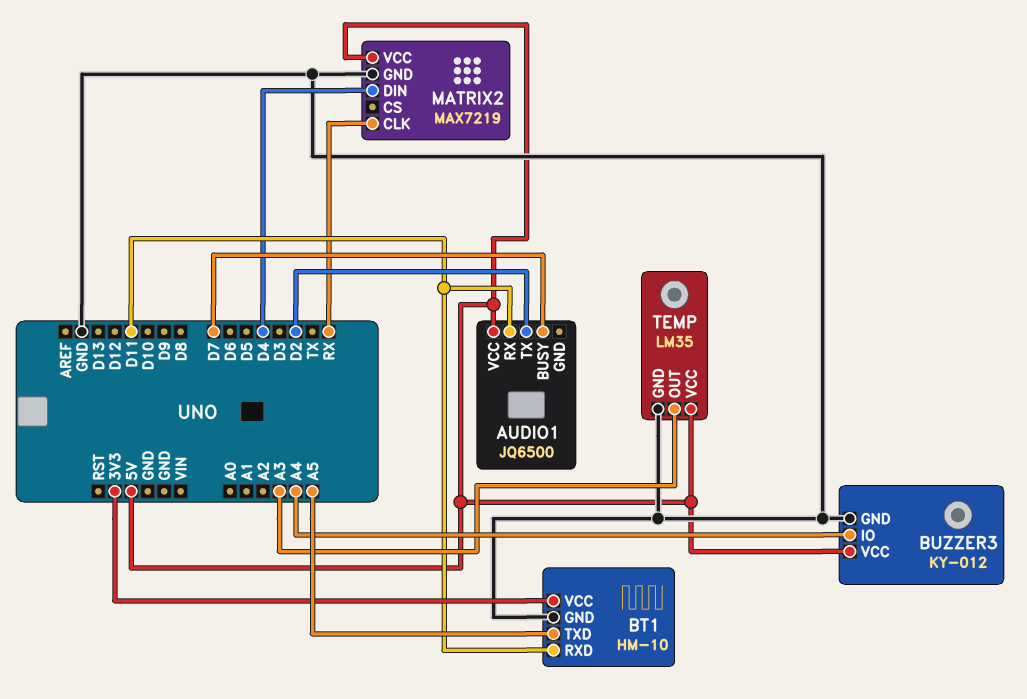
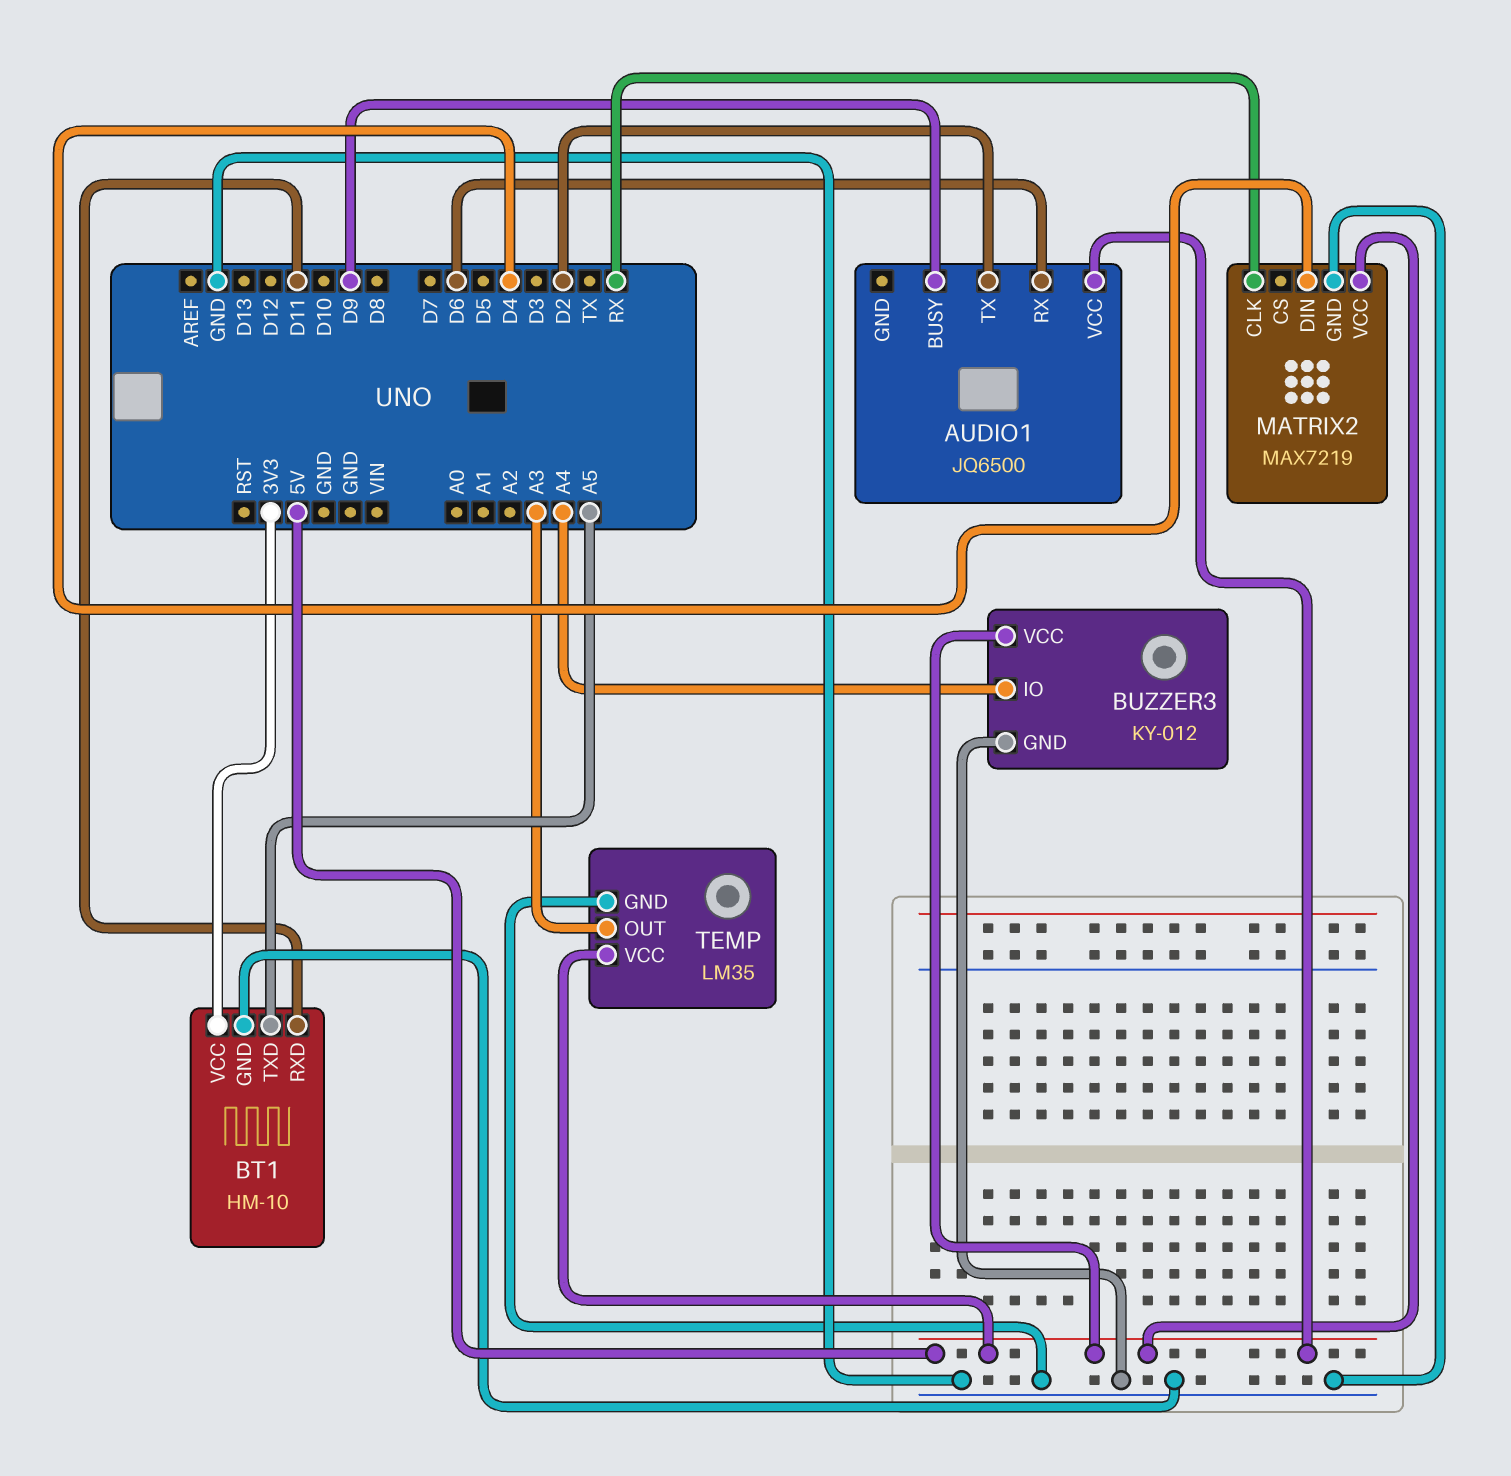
AUDIO1 pin BUSY: D7 -> D9
AUDIO1 pin RX: D11 -> D6

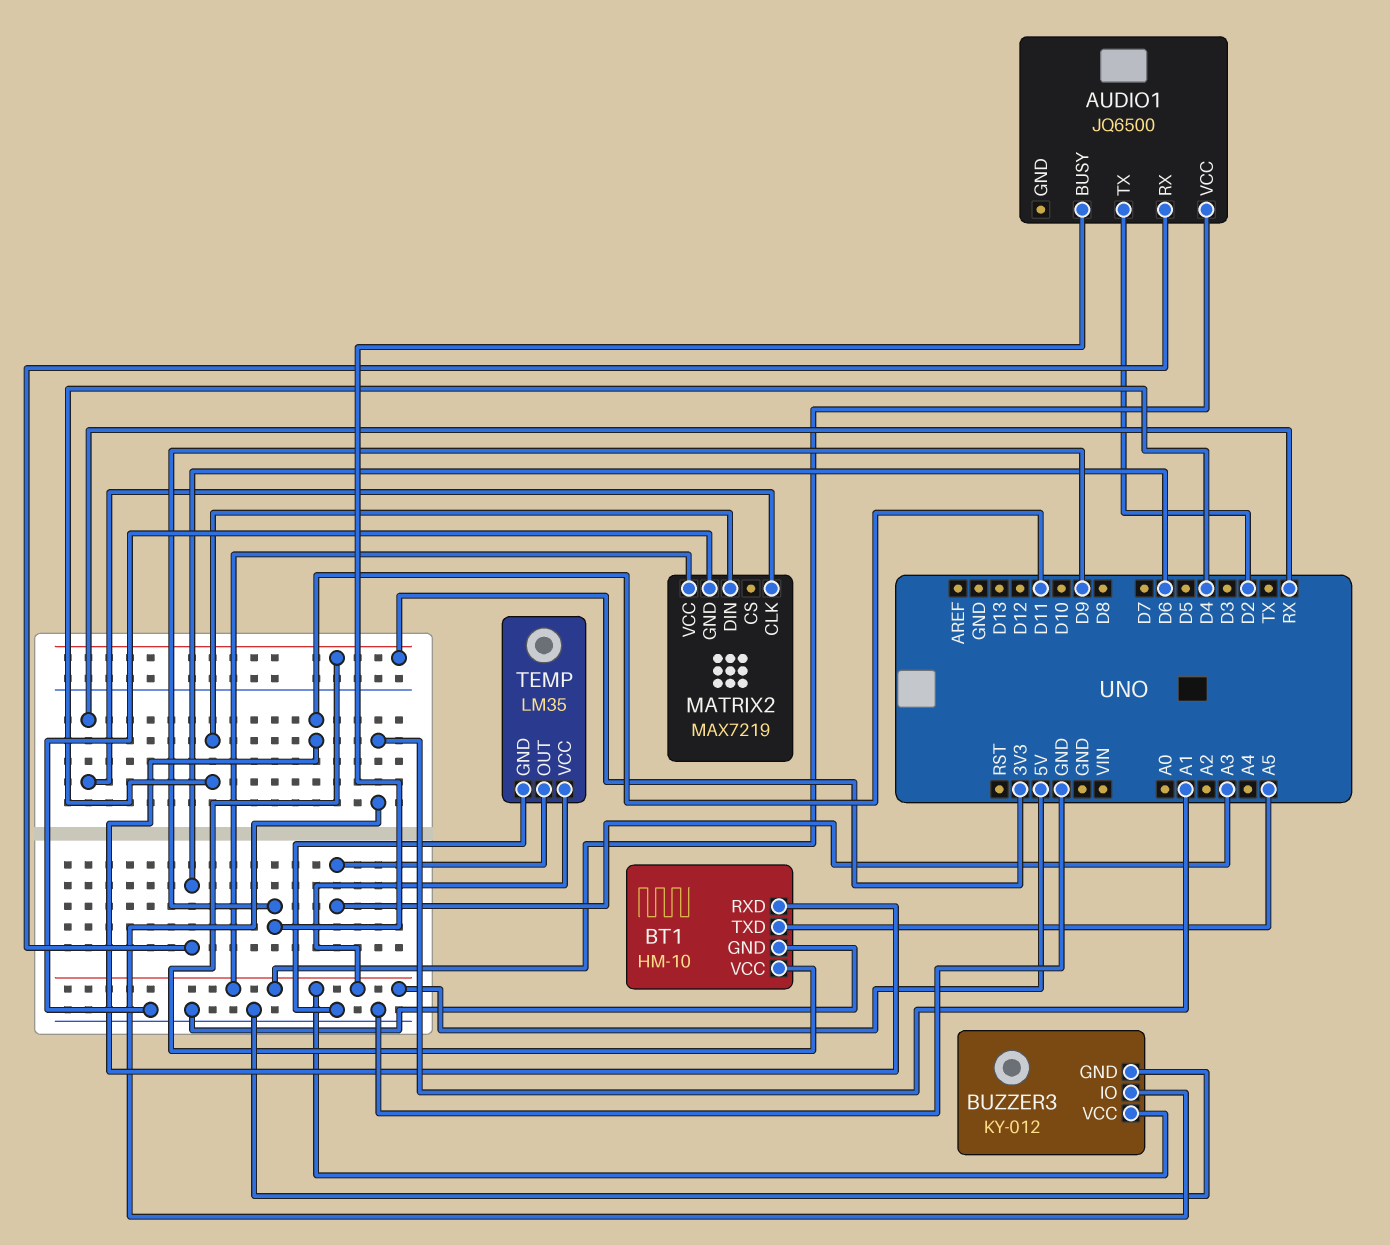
BUZZER3 pin IO: A4 -> A1

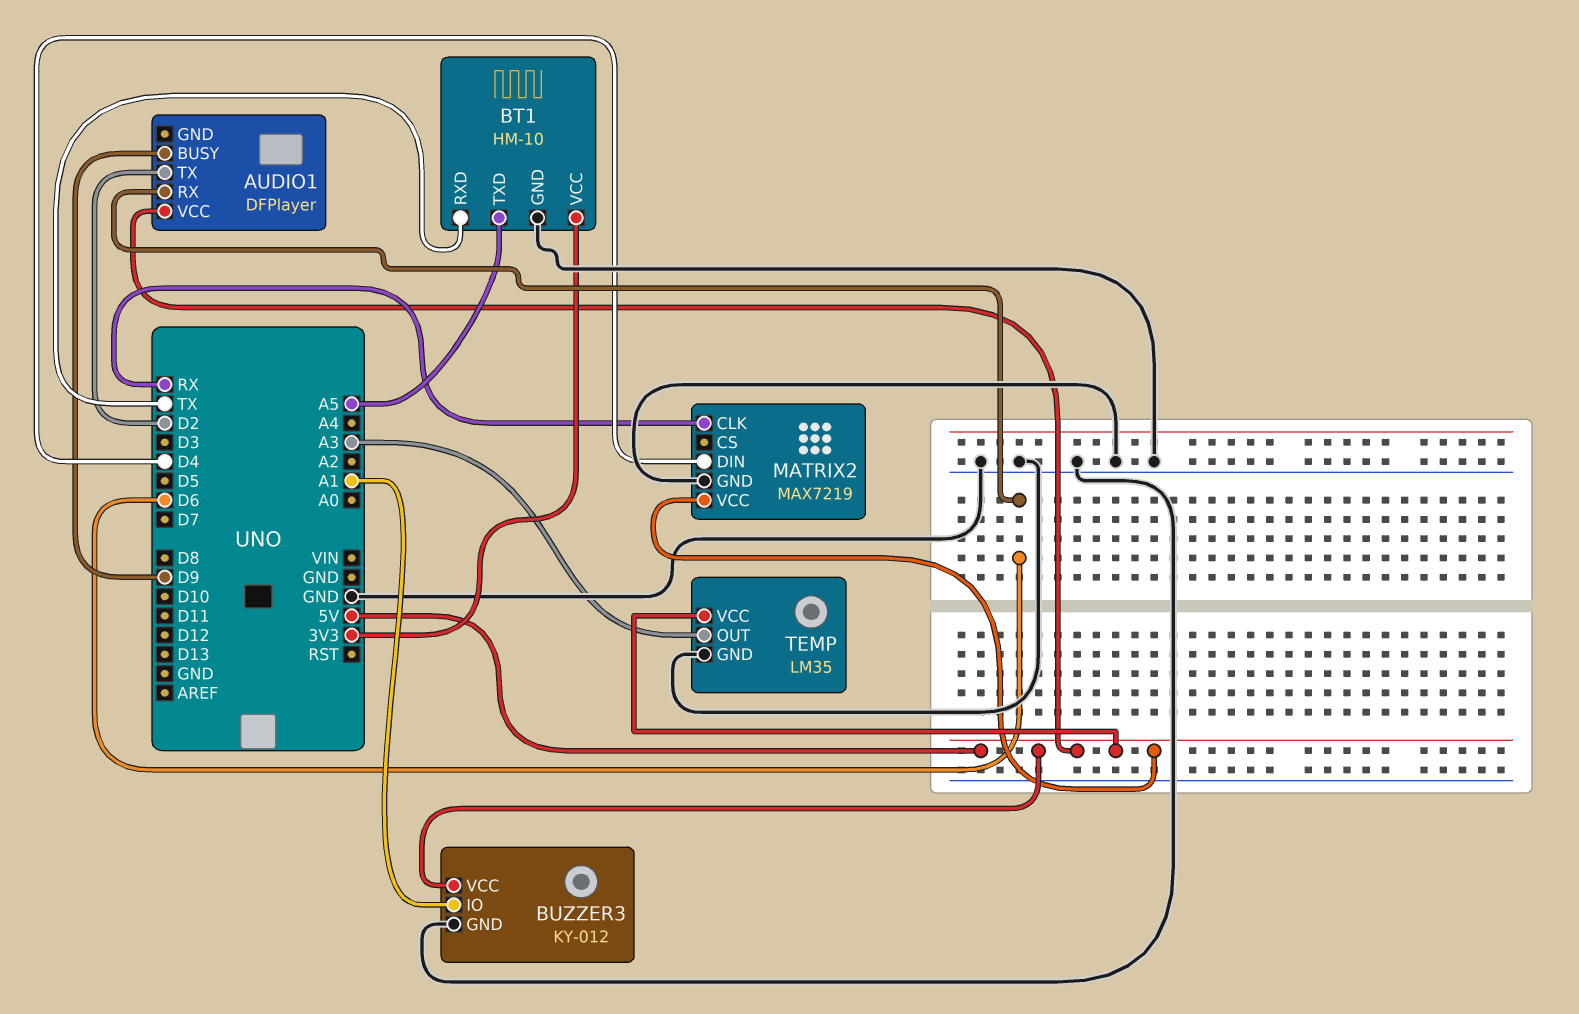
AUDIO1: JQ6500 -> DFPlayer
BT1 pin RXD: D11 -> TX

